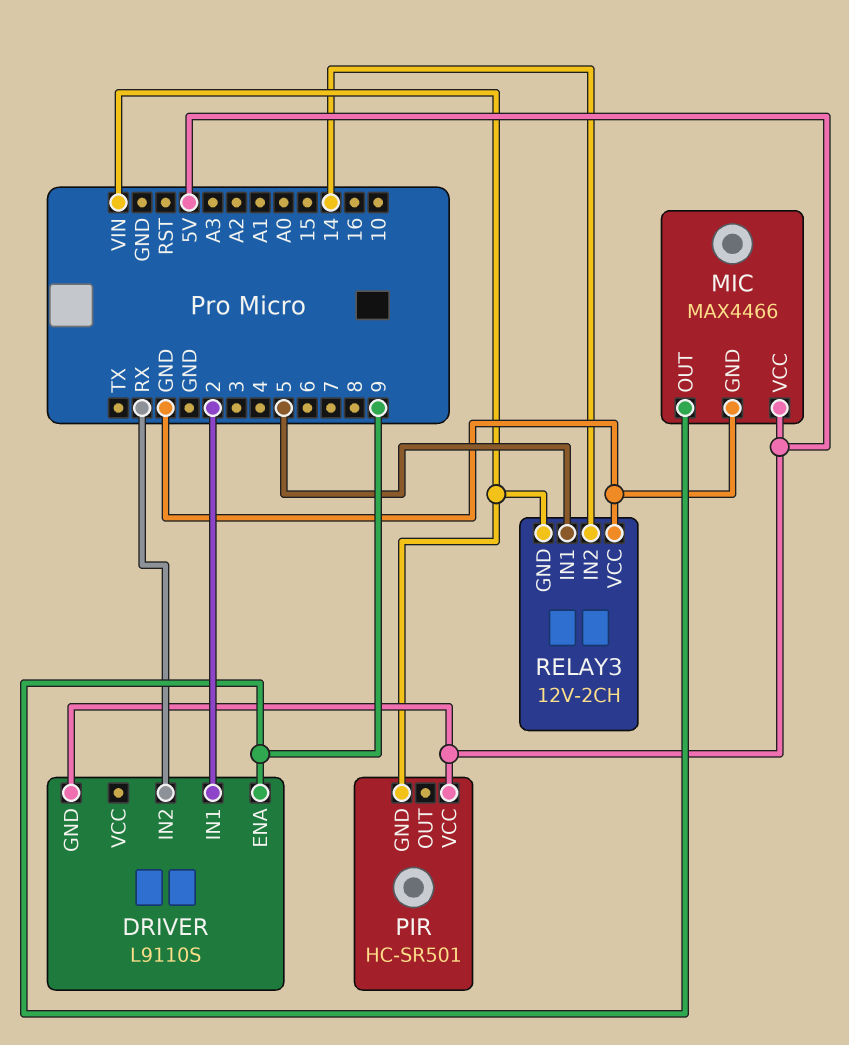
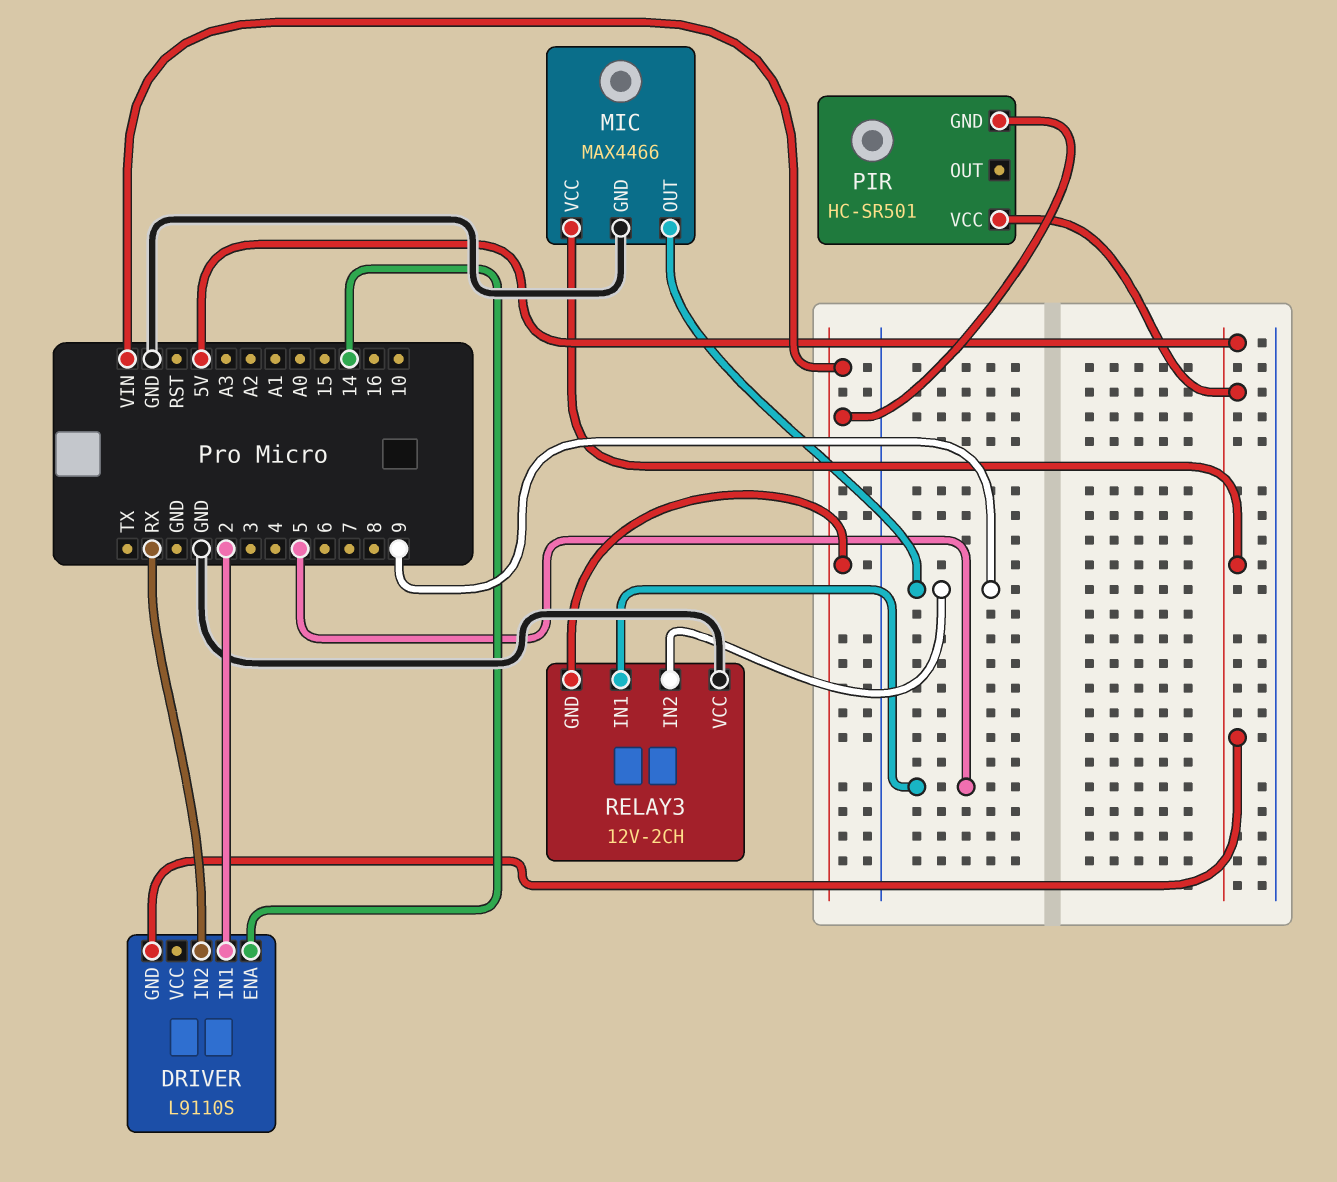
DRIVER pin ENA: 9 -> 14
RELAY3 pin IN2: 14 -> 9

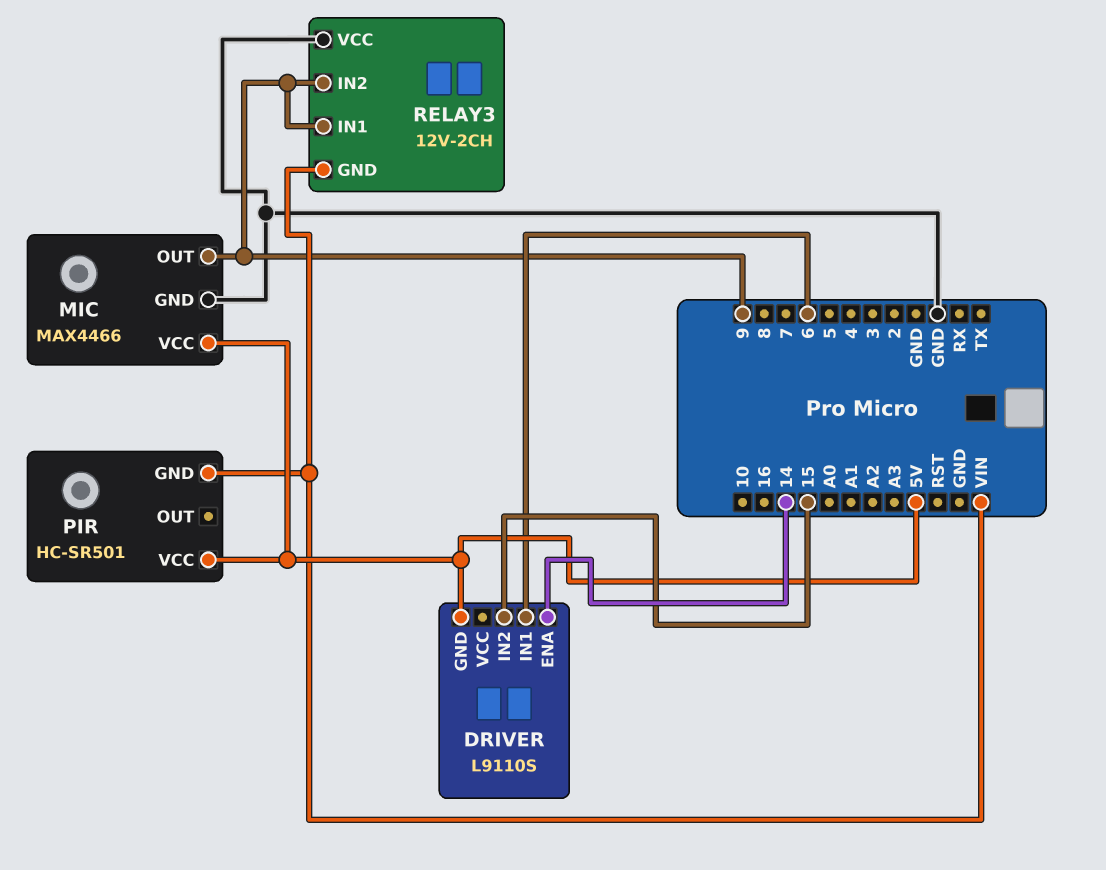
DRIVER pin IN1: 2 -> 6
DRIVER pin IN2: RX -> 15
RELAY3 pin IN1: 5 -> 9

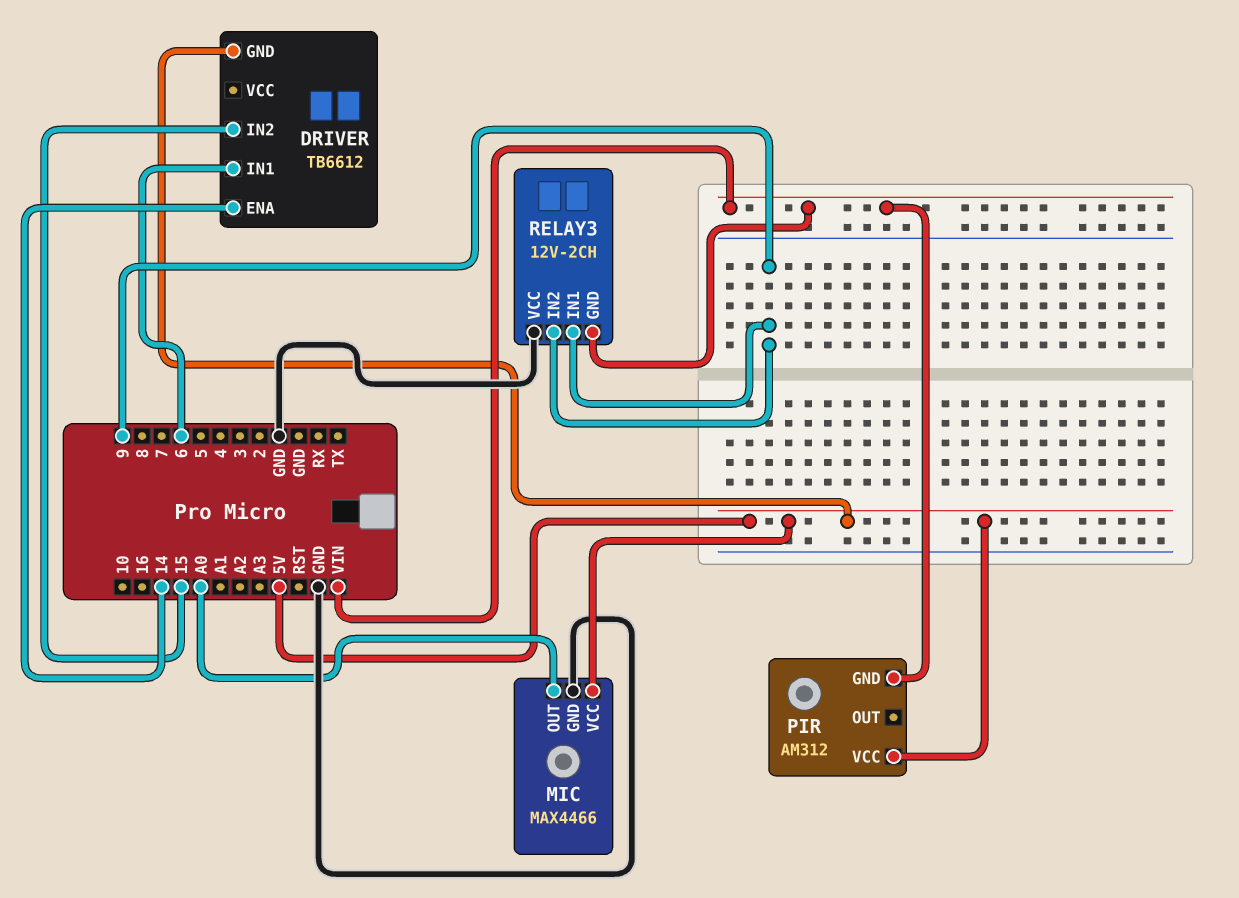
DRIVER: L9110S -> TB6612
MIC pin OUT: 9 -> A0
PIR: HC-SR501 -> AM312

